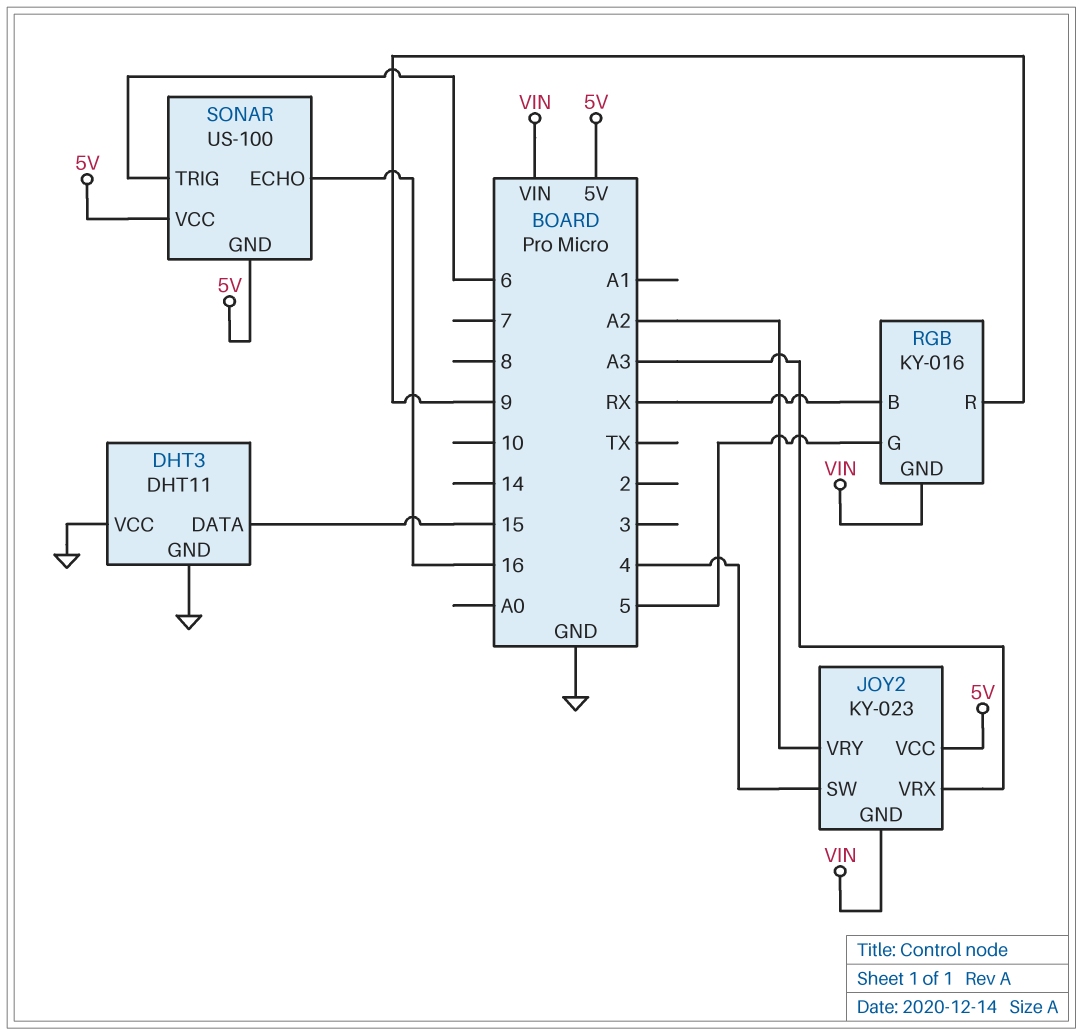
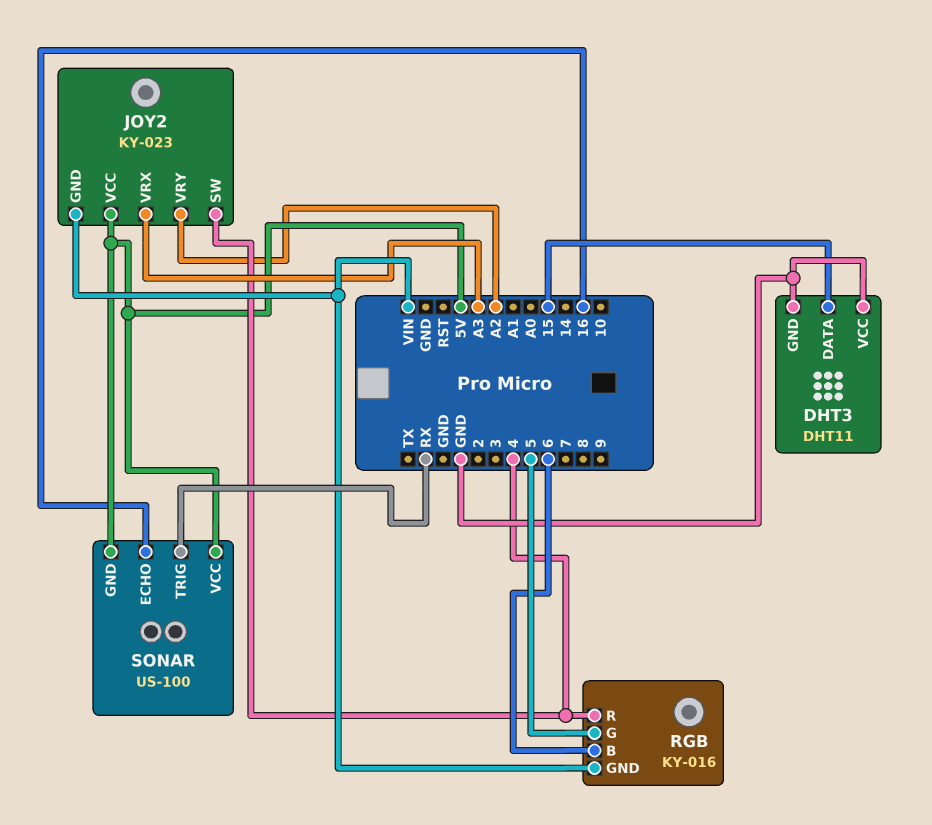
RGB pin B: RX -> 6
RGB pin R: 9 -> 4
SONAR pin TRIG: 6 -> RX

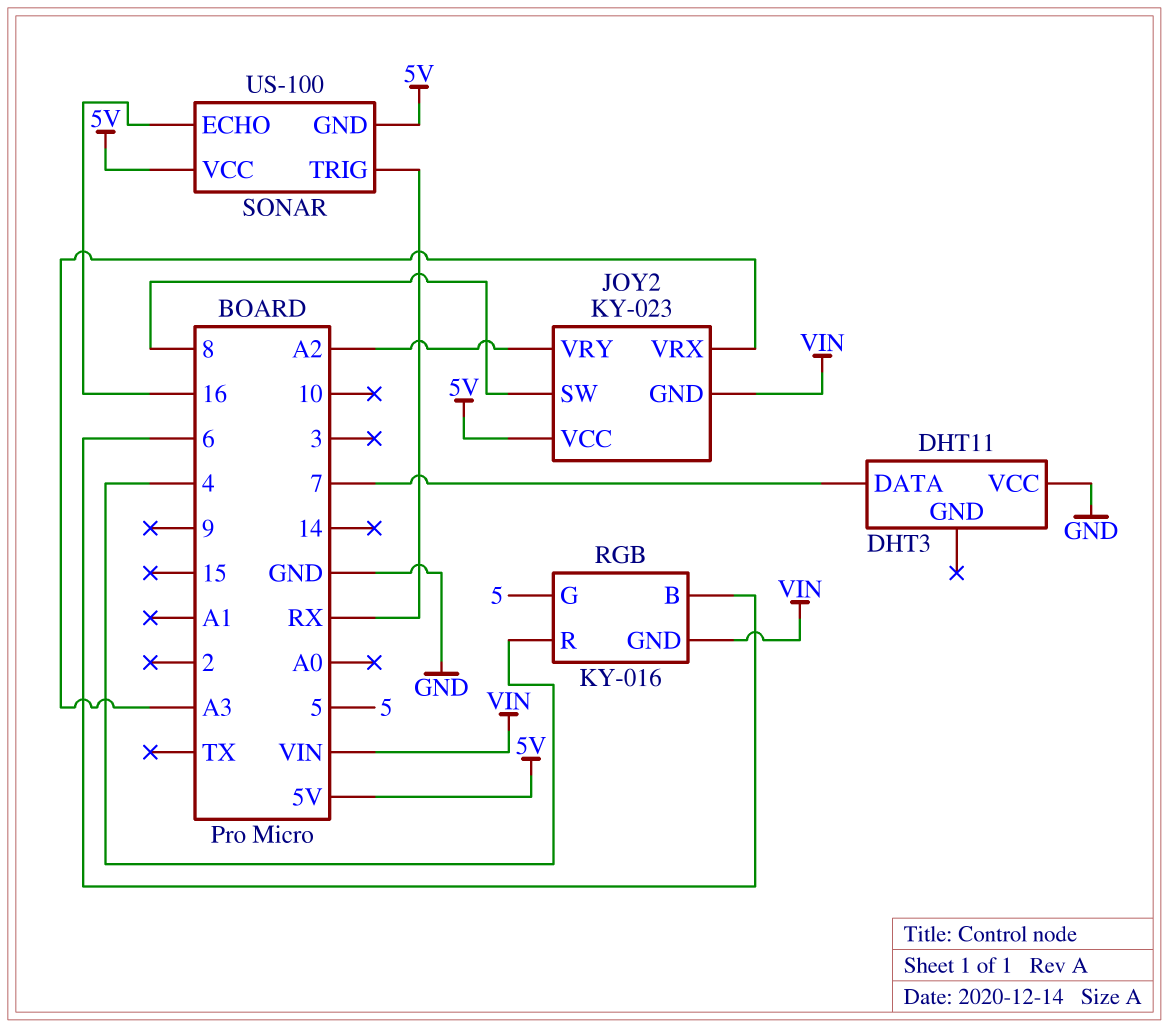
DHT3 pin DATA: 15 -> 7
DHT3 pin GND: GND -> none
JOY2 pin SW: 4 -> 8

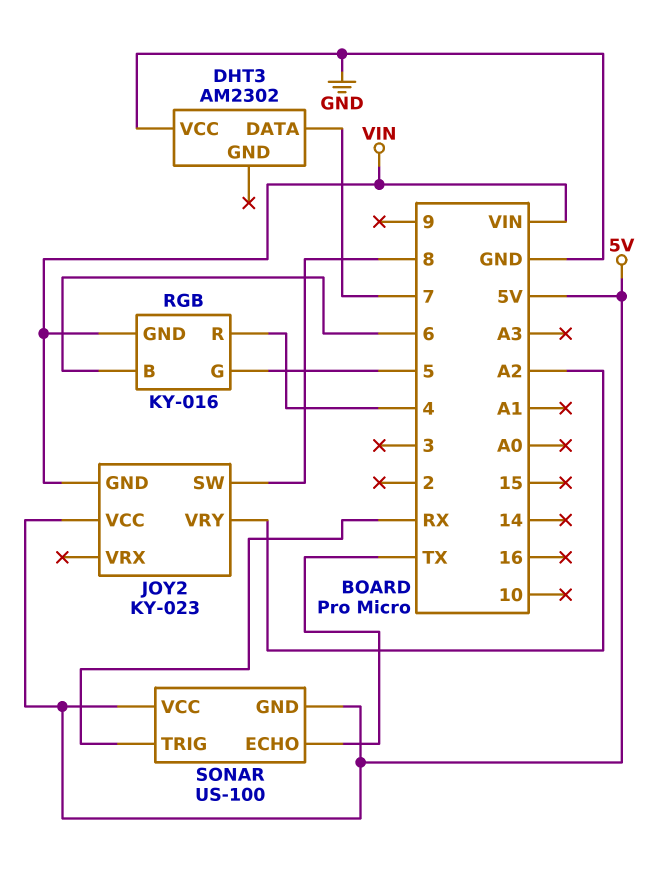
DHT3: DHT11 -> AM2302
JOY2 pin VRX: A3 -> none
SONAR pin ECHO: 16 -> TX

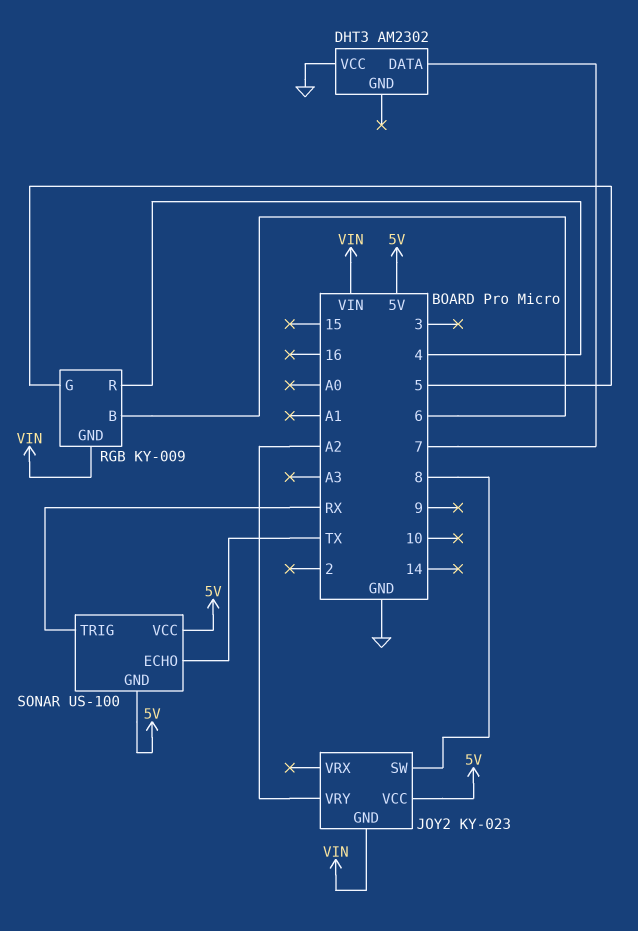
RGB: KY-016 -> KY-009

